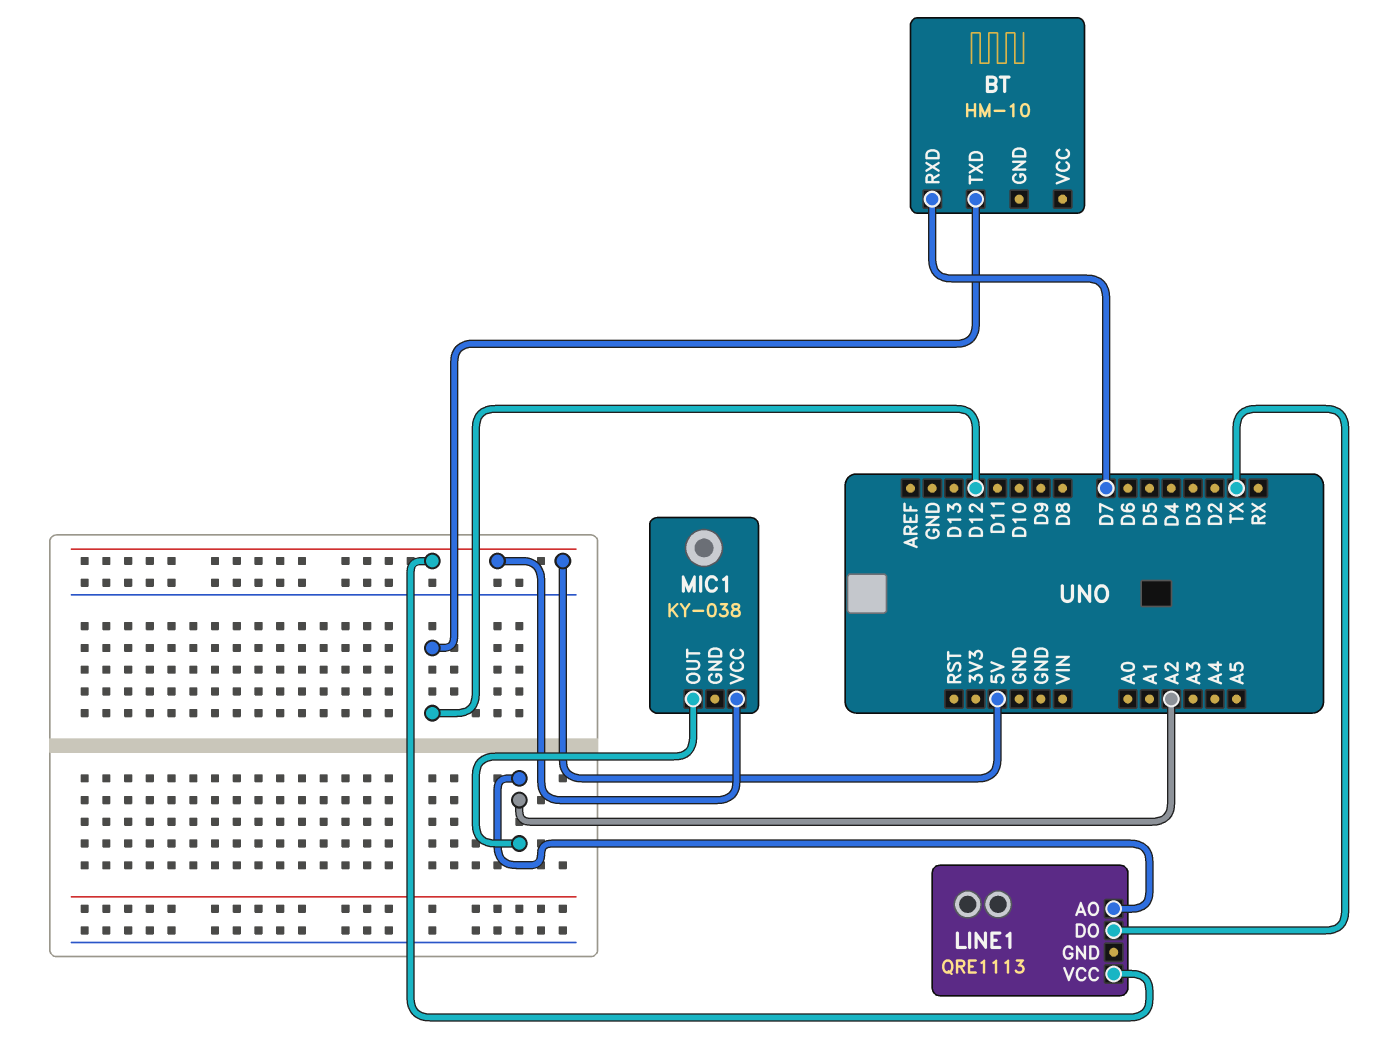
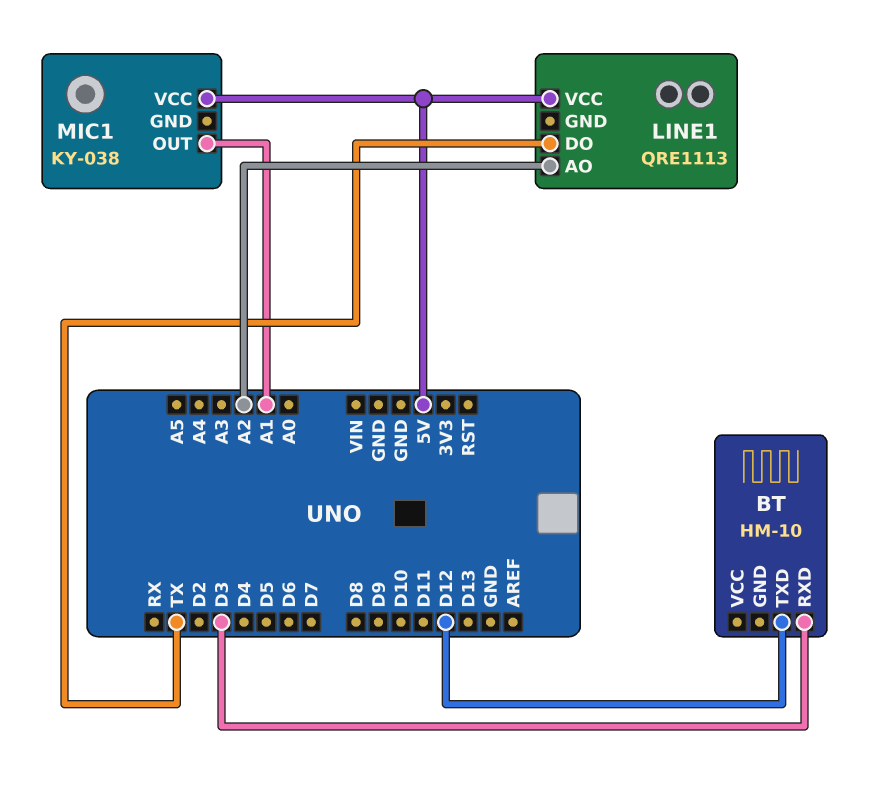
BT pin RXD: D7 -> D3
MIC1 pin OUT: A2 -> A1

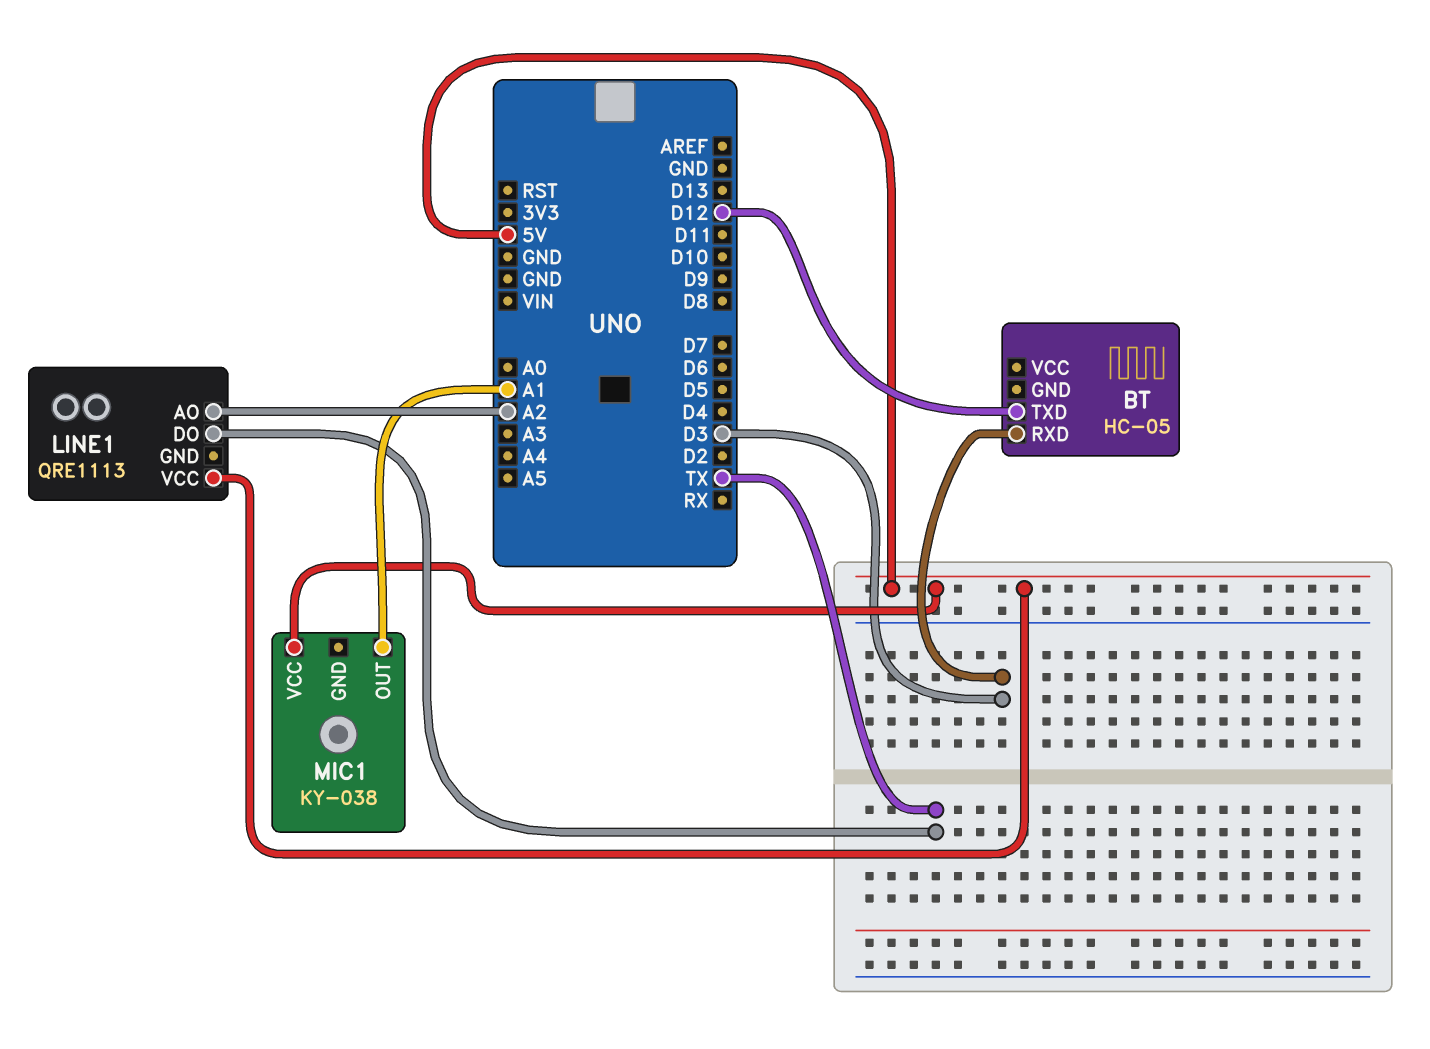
BT: HM-10 -> HC-05

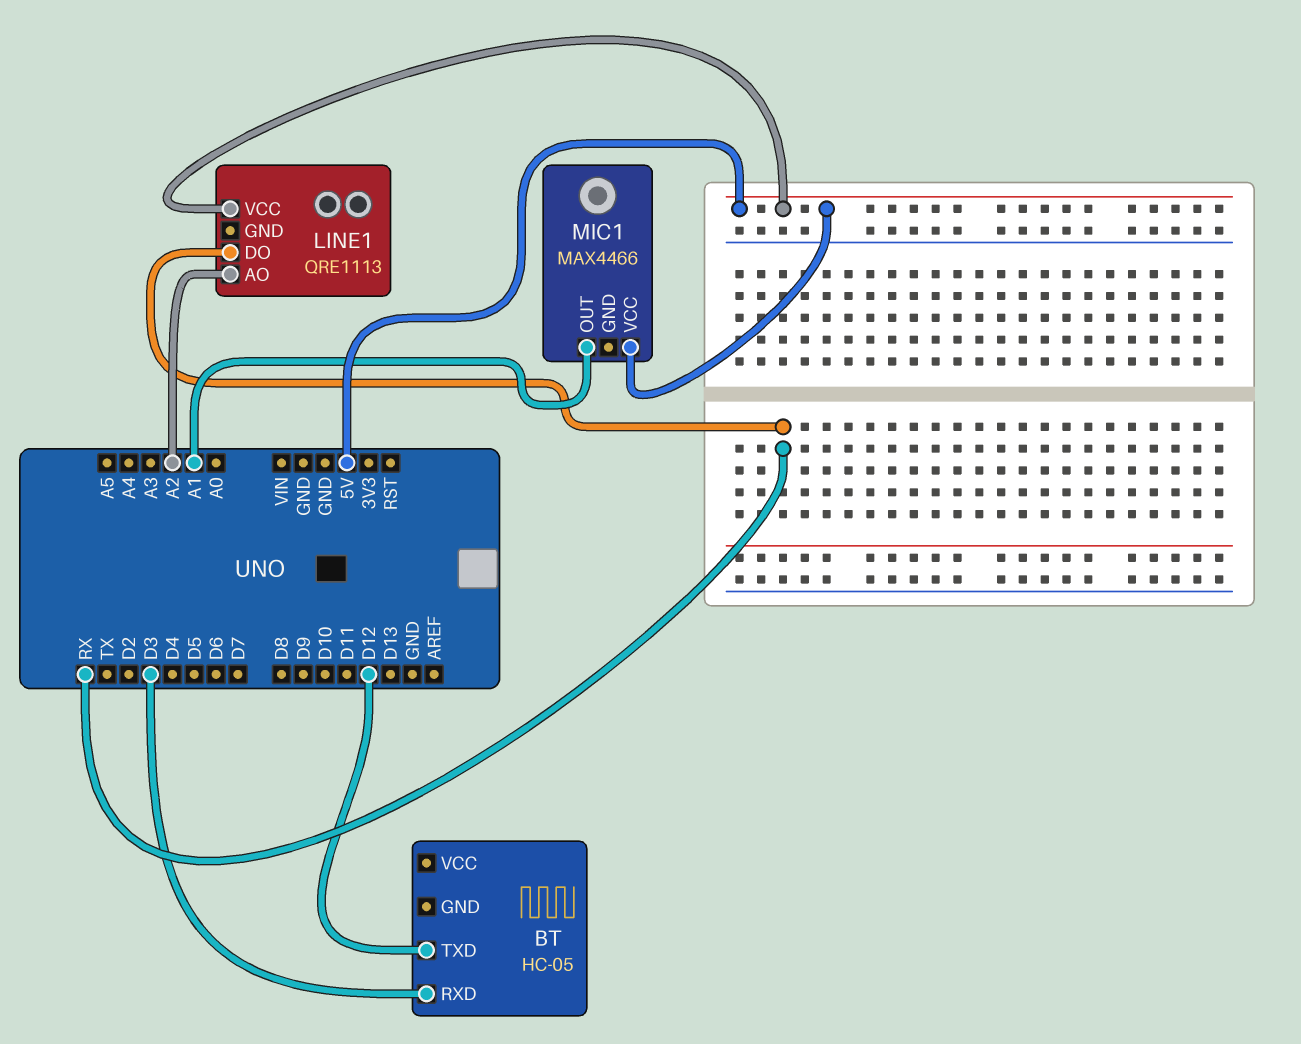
LINE1 pin DO: TX -> RX
MIC1: KY-038 -> MAX4466

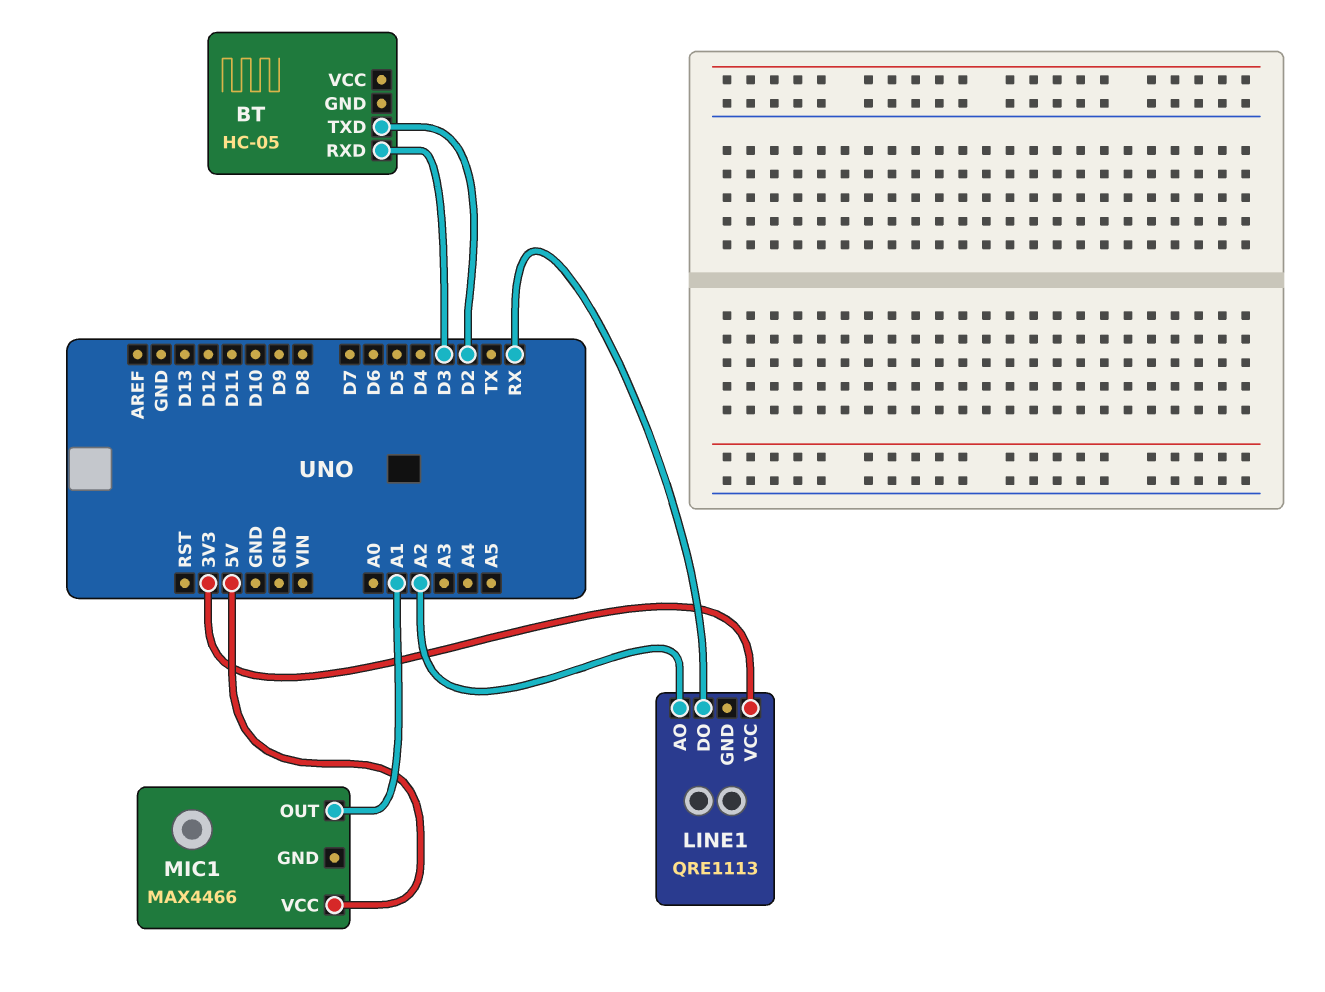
BT pin TXD: D12 -> D2
LINE1 pin VCC: 5V -> 3V3

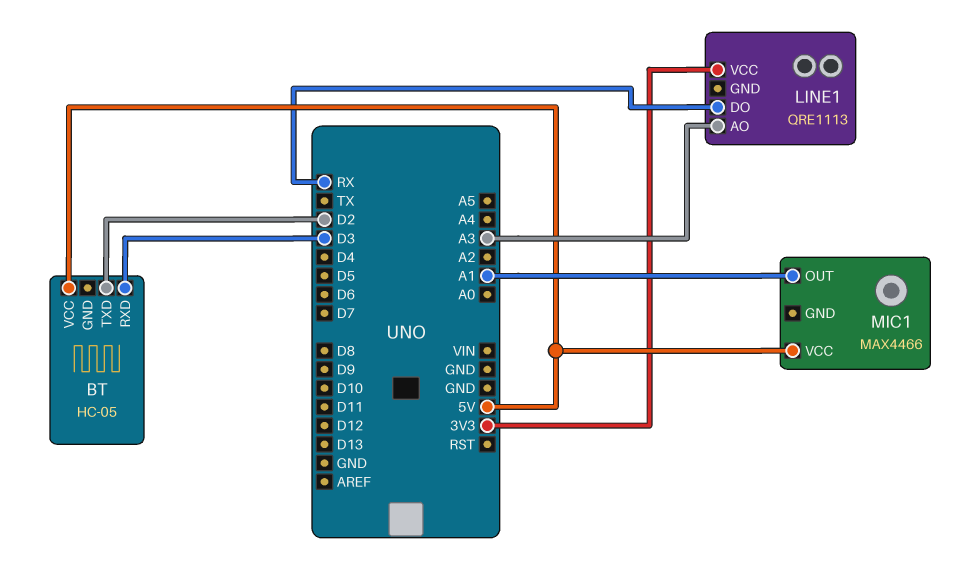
BT pin VCC: none -> 5V
LINE1 pin AO: A2 -> A3

